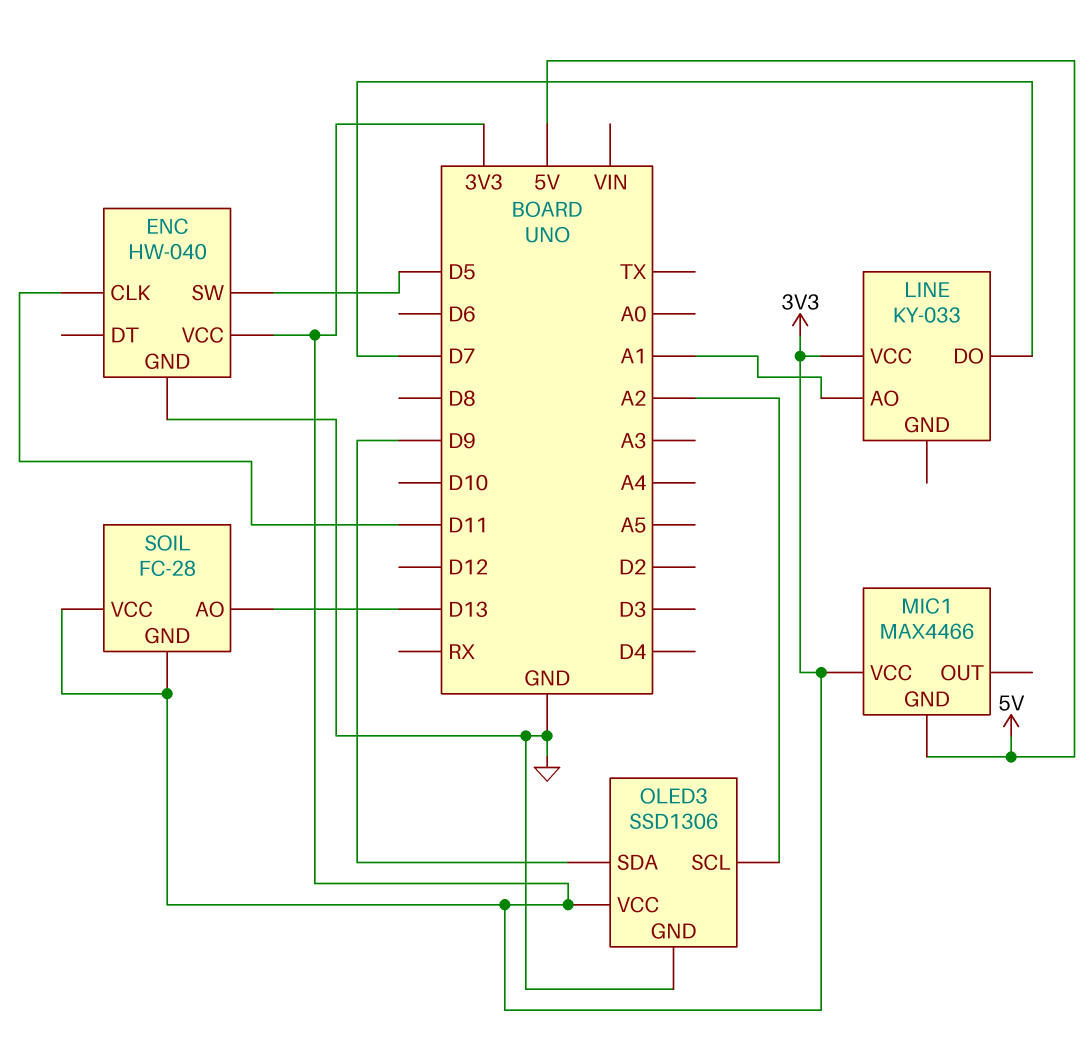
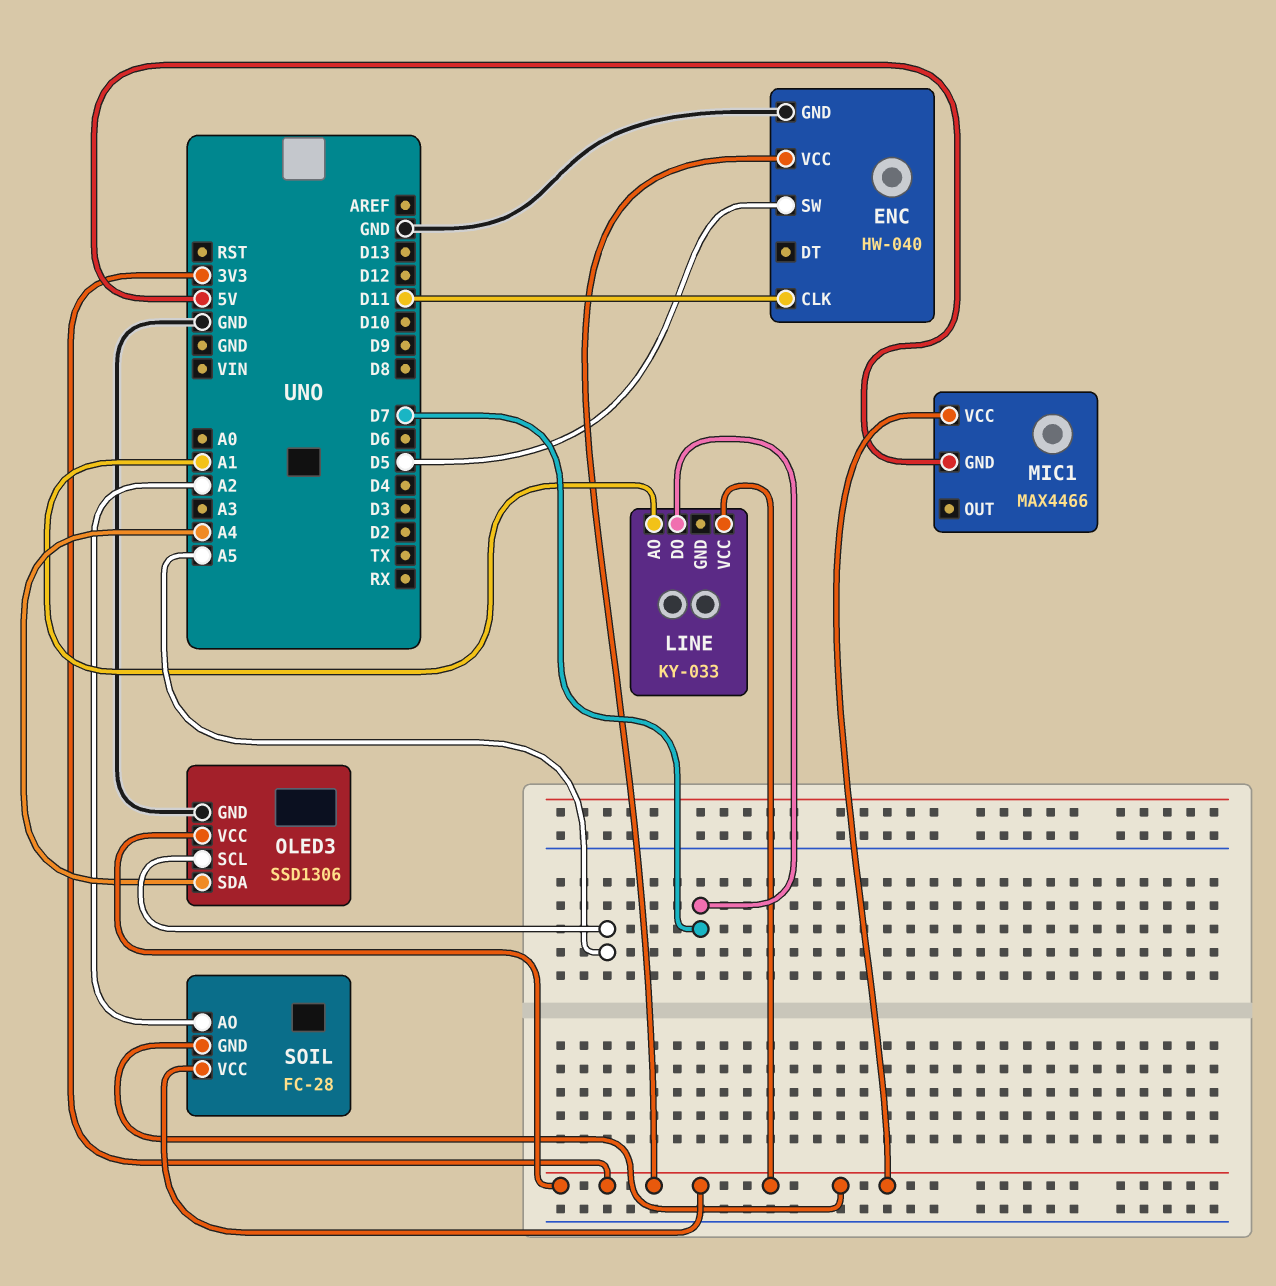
OLED3 pin SCL: A2 -> A5
OLED3 pin SDA: D9 -> A4
SOIL pin AO: D13 -> A2

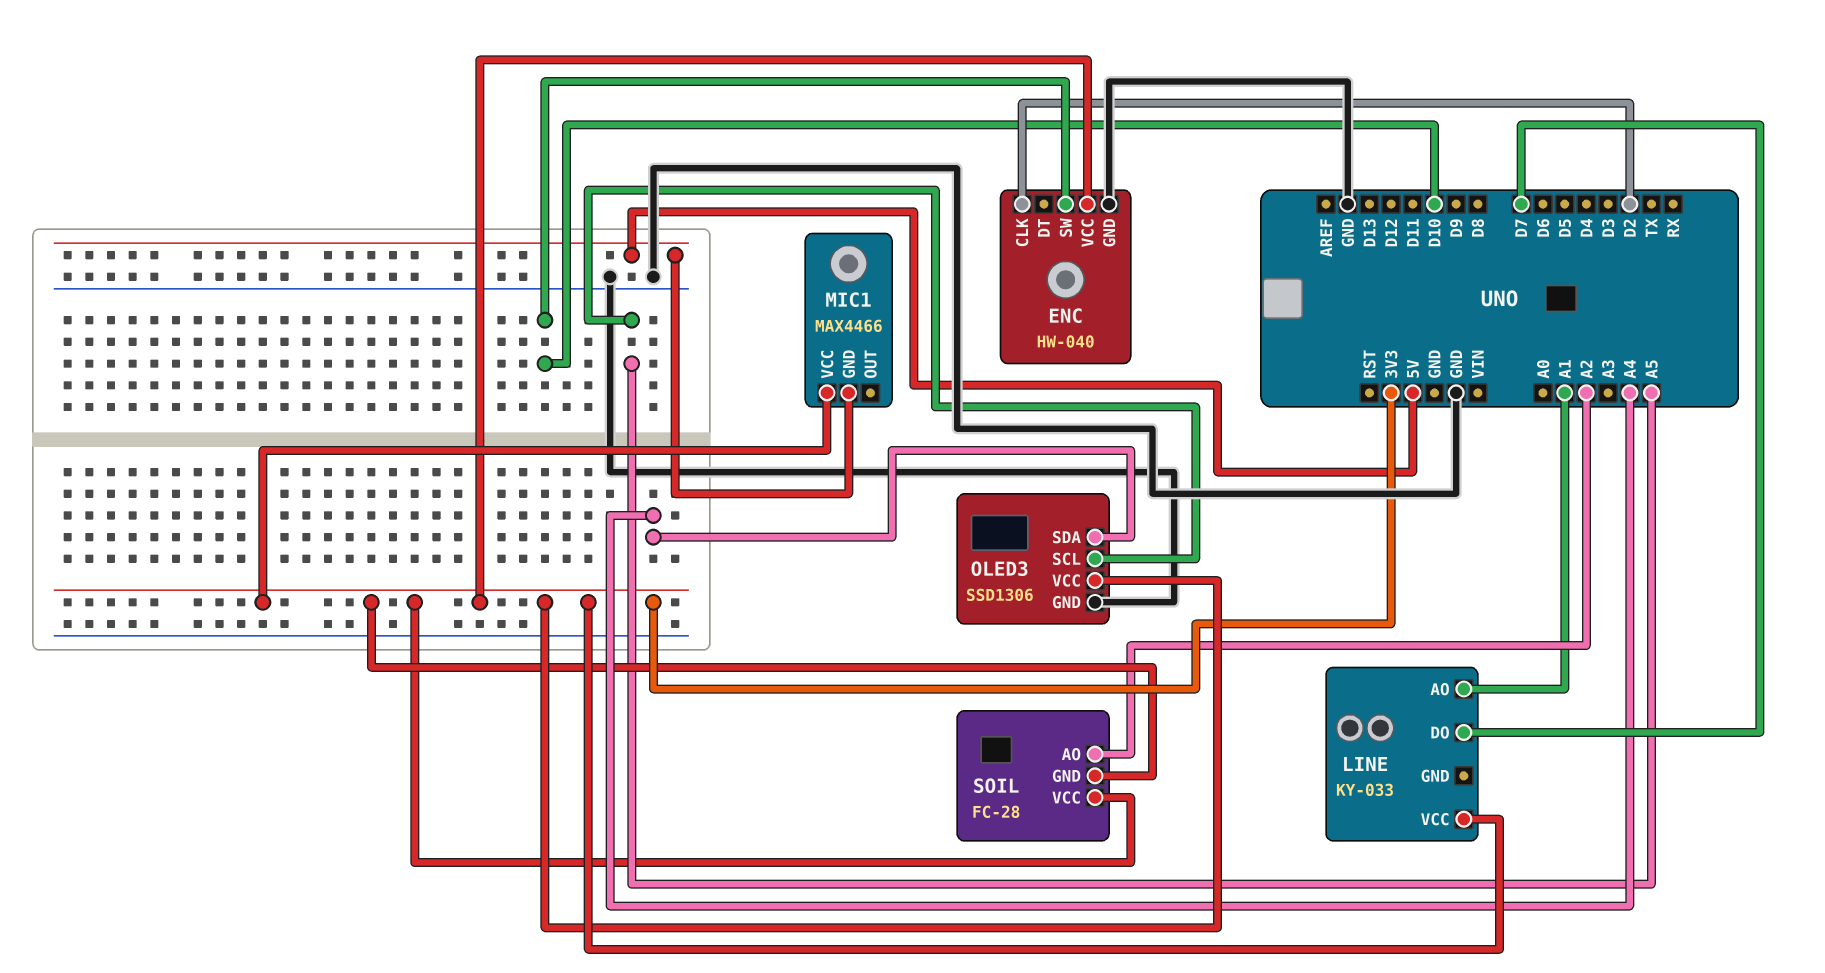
ENC pin CLK: D11 -> D2
ENC pin SW: D5 -> D10

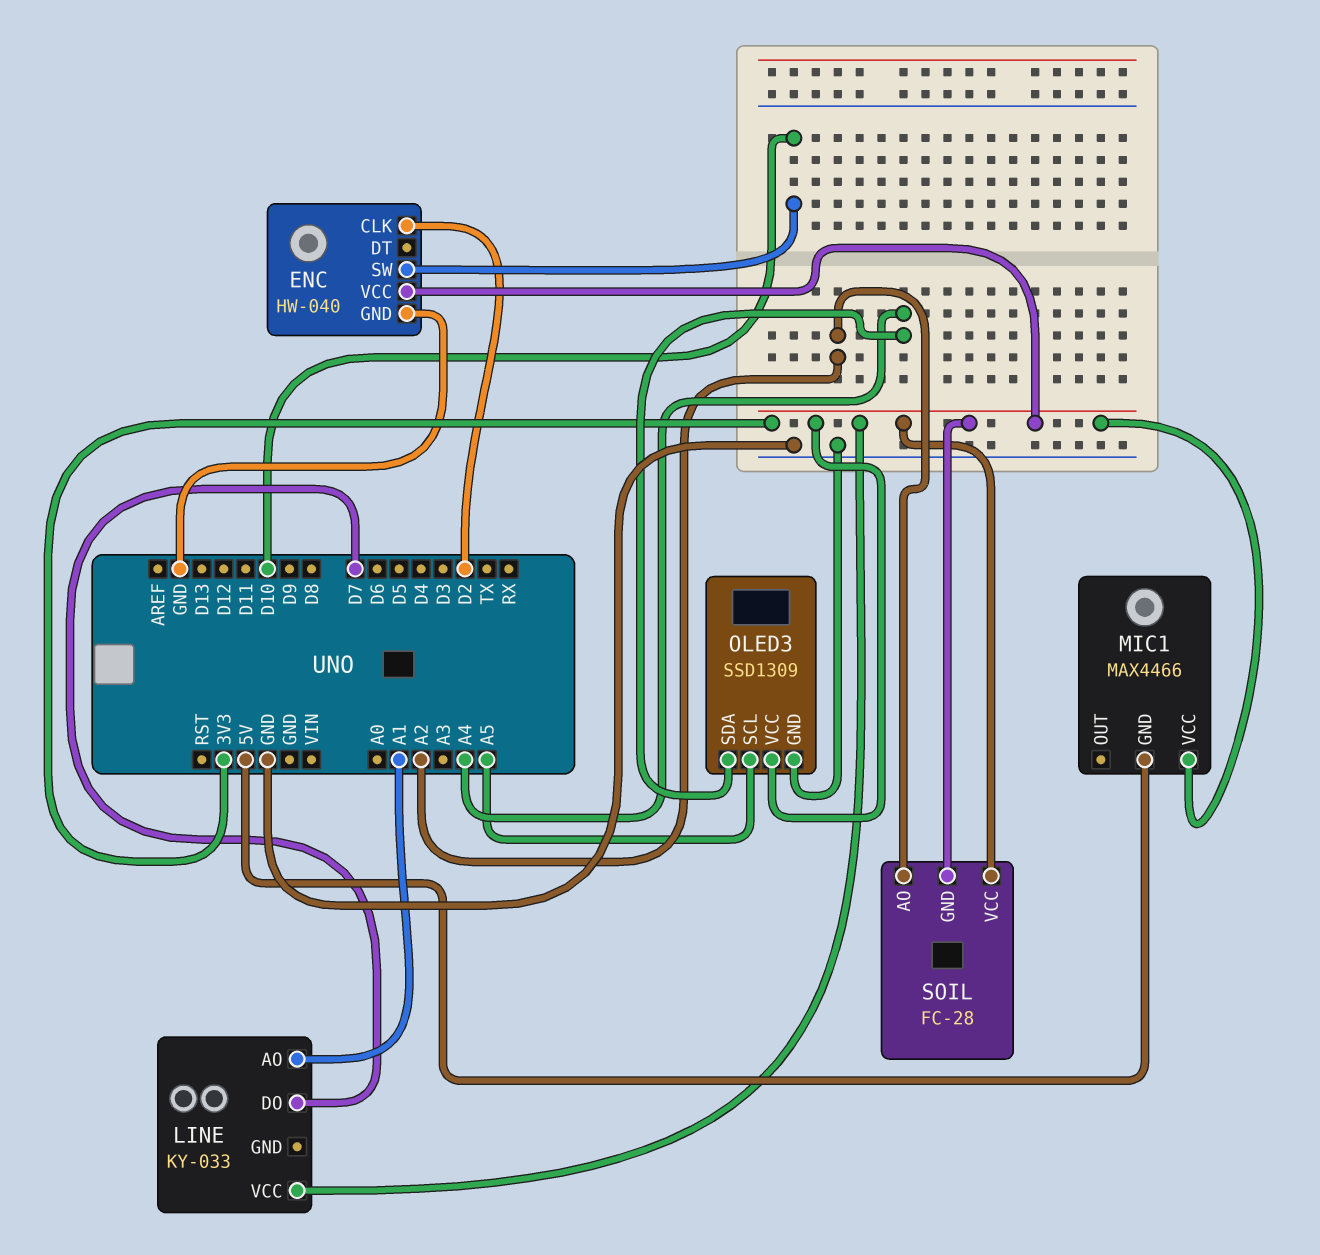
OLED3: SSD1306 -> SSD1309

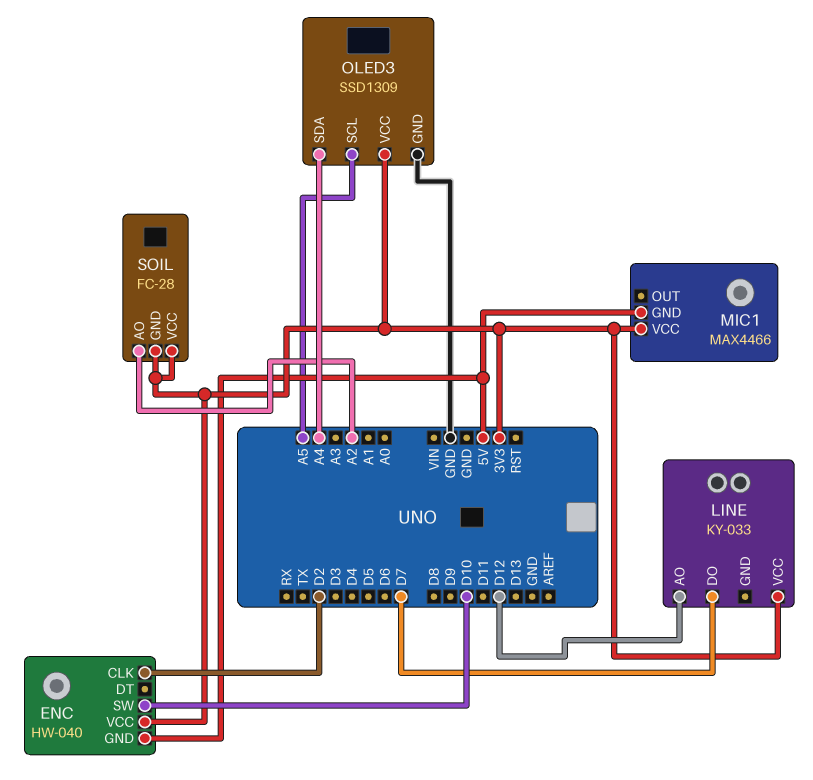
ENC pin GND: GND -> 5V
LINE pin AO: A1 -> D12

